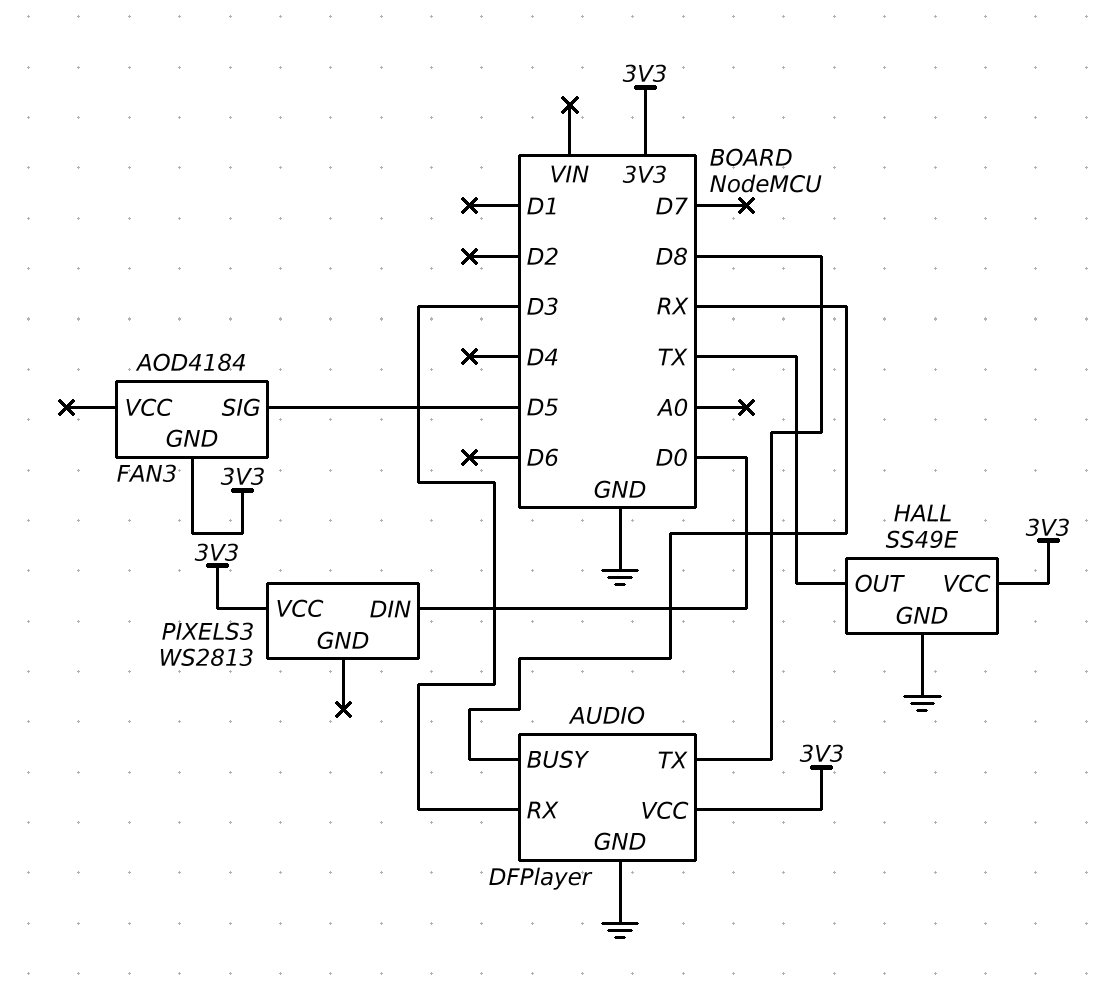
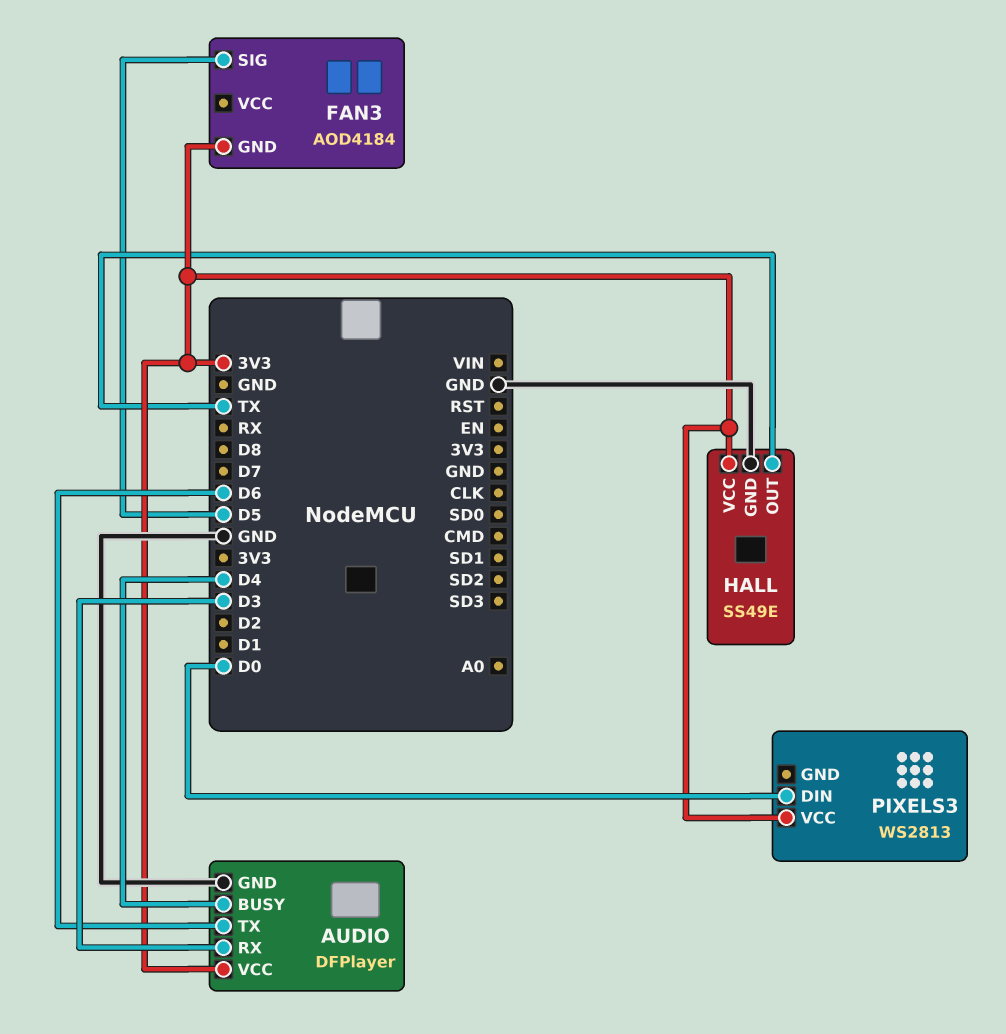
AUDIO pin BUSY: RX -> D4
AUDIO pin TX: D8 -> D6

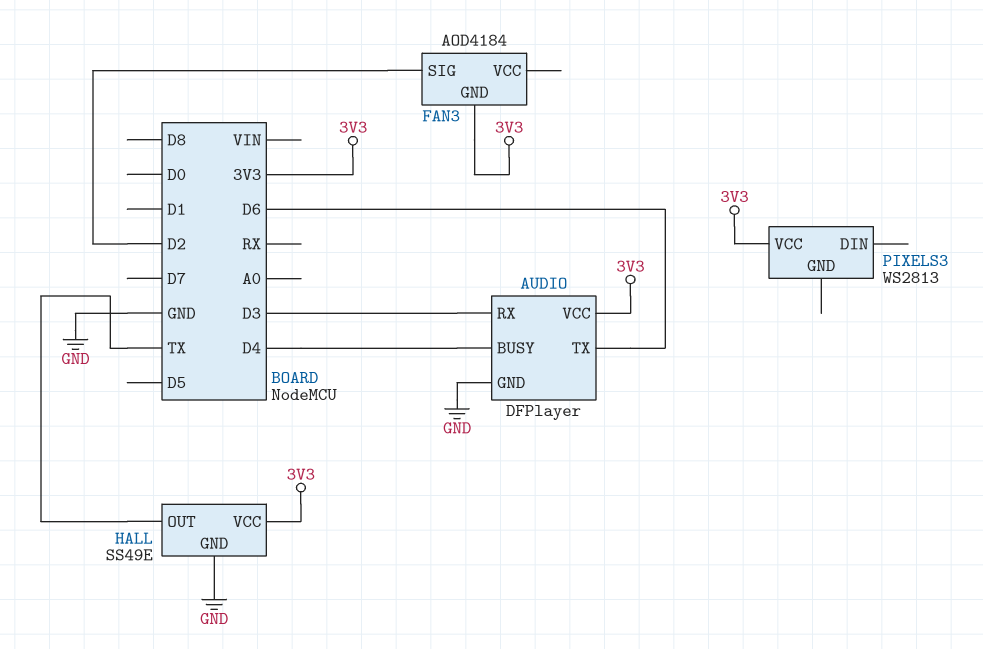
FAN3 pin SIG: D5 -> D2
PIXELS3 pin DIN: D0 -> none

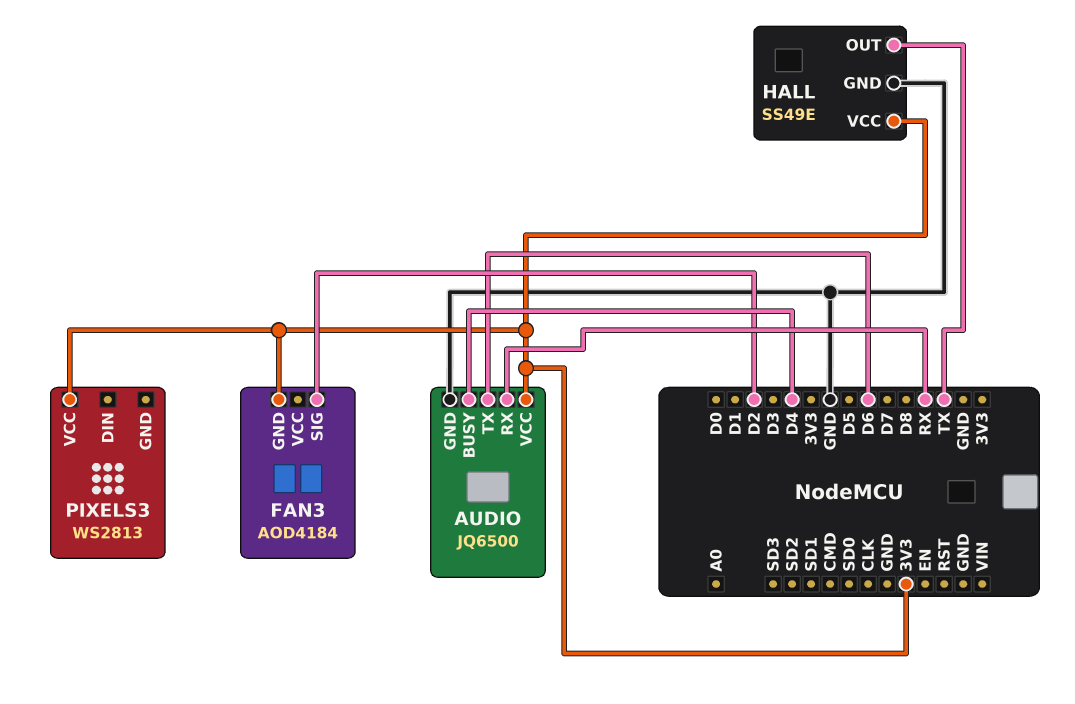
AUDIO: DFPlayer -> JQ6500
AUDIO pin RX: D3 -> RX

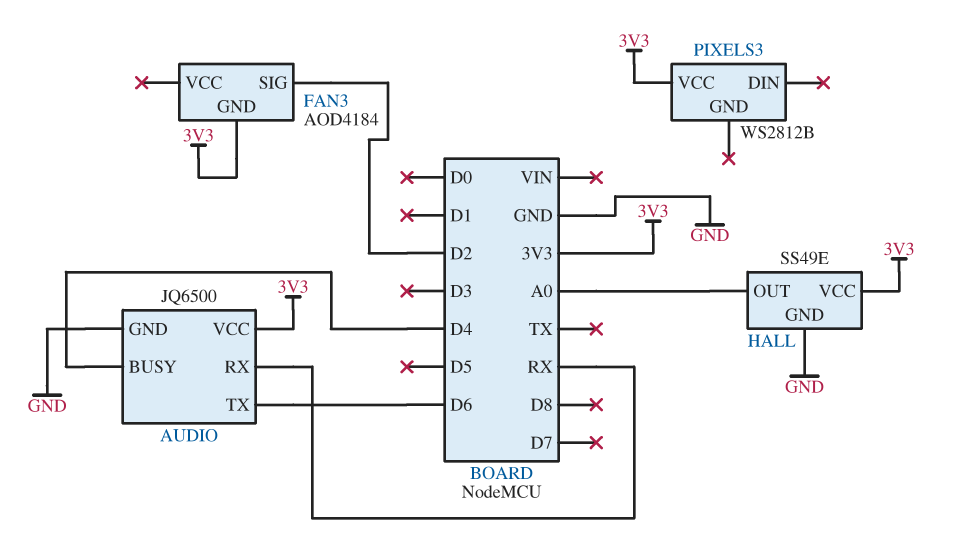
HALL pin OUT: TX -> A0
PIXELS3: WS2813 -> WS2812B

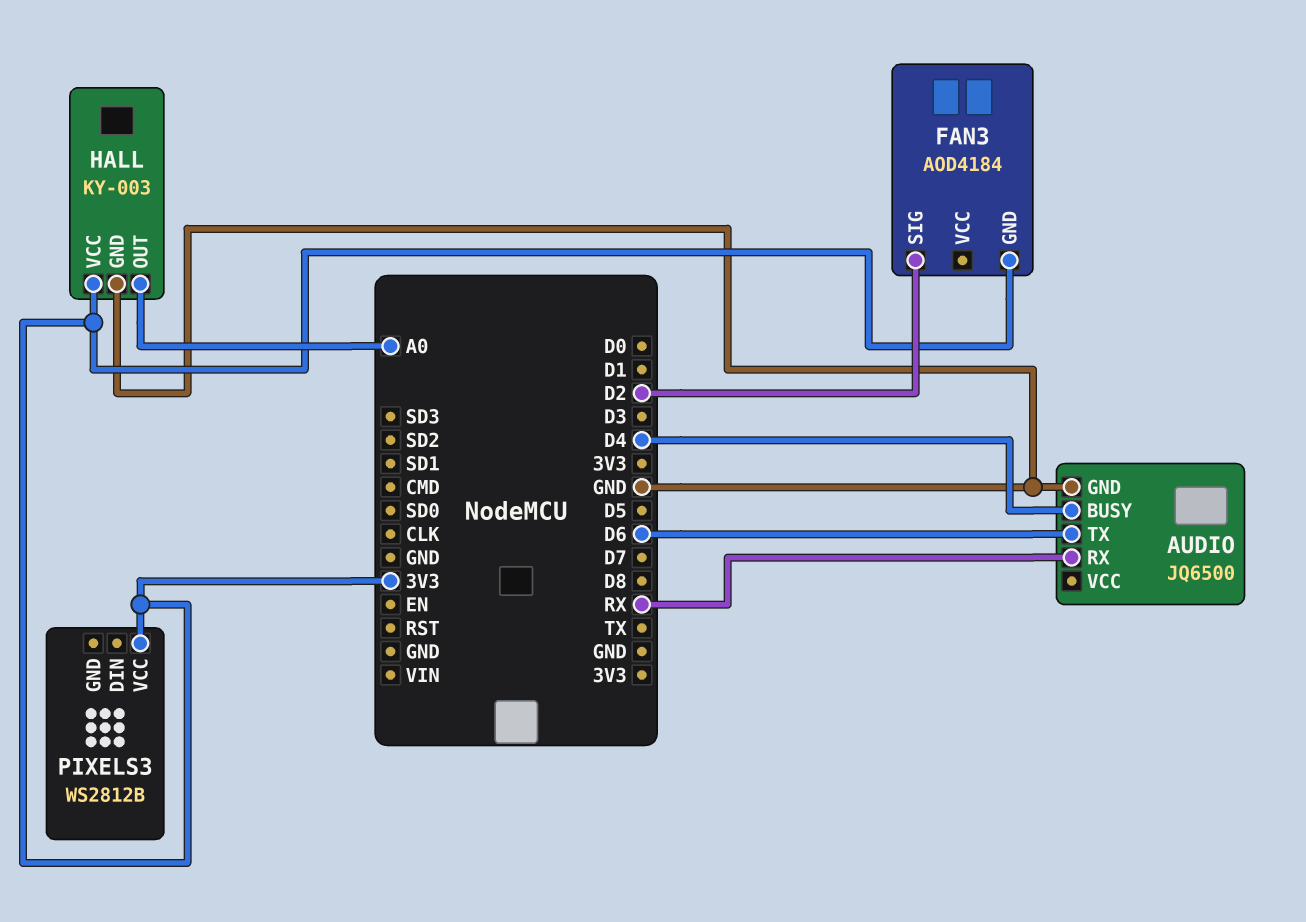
AUDIO pin VCC: 3V3 -> none
HALL: SS49E -> KY-003

